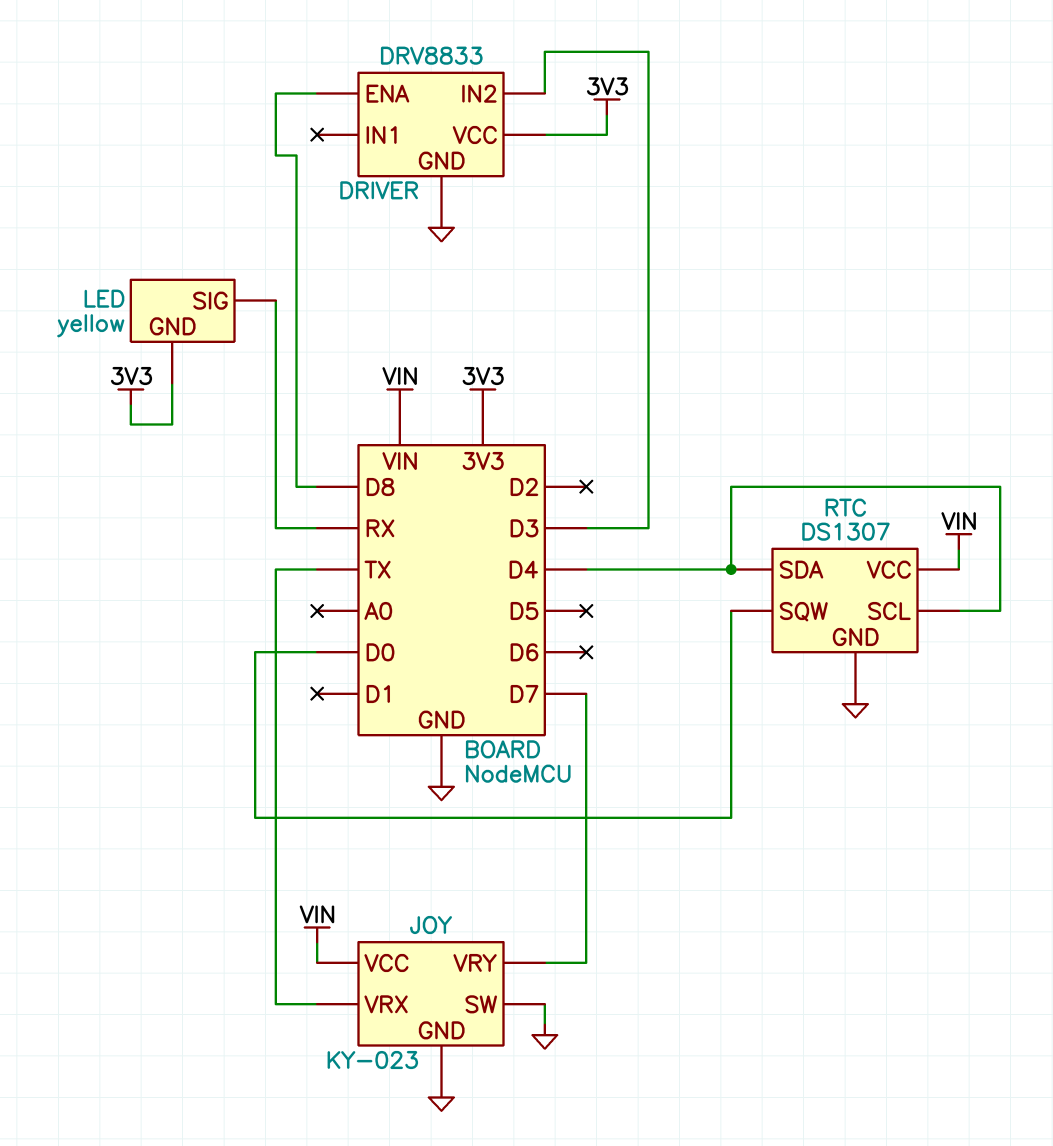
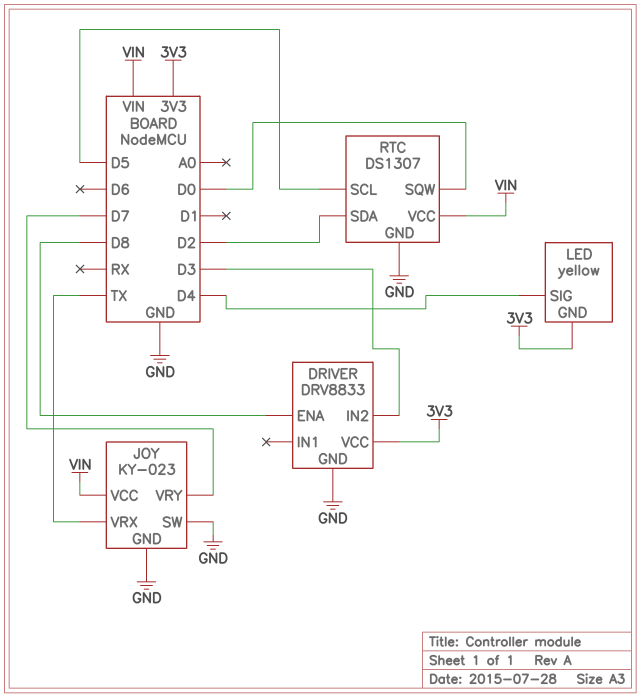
LED pin SIG: RX -> D4
RTC pin SCL: D4 -> D5
RTC pin SDA: D4 -> D2

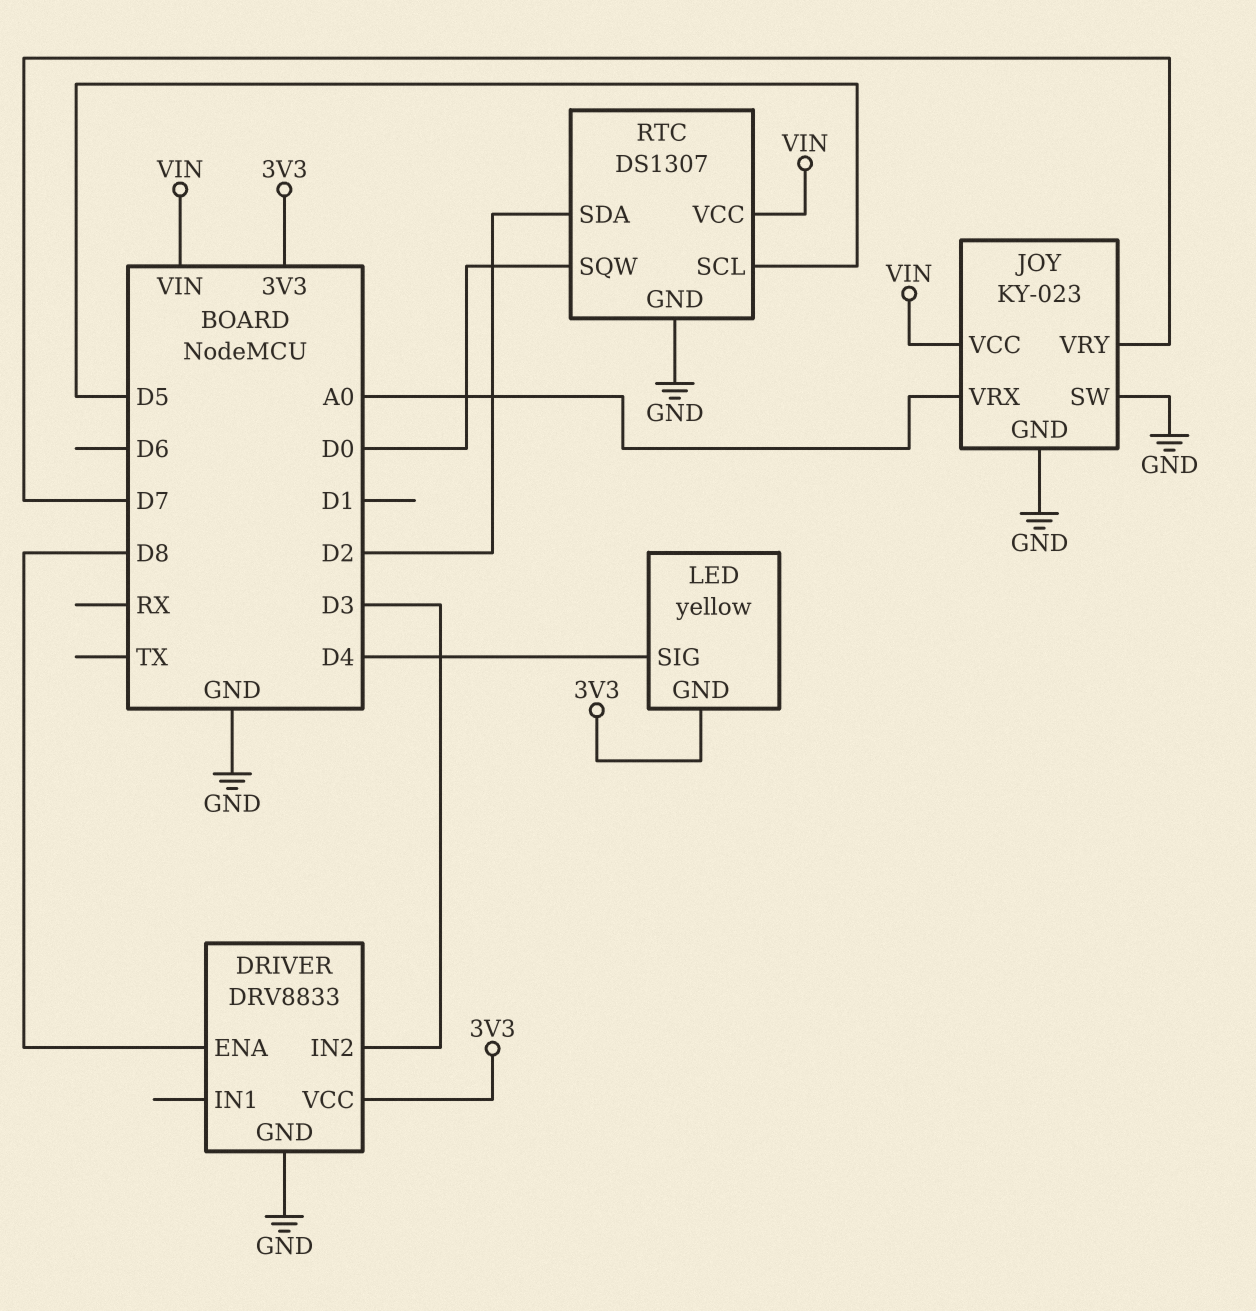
JOY pin VRX: TX -> A0

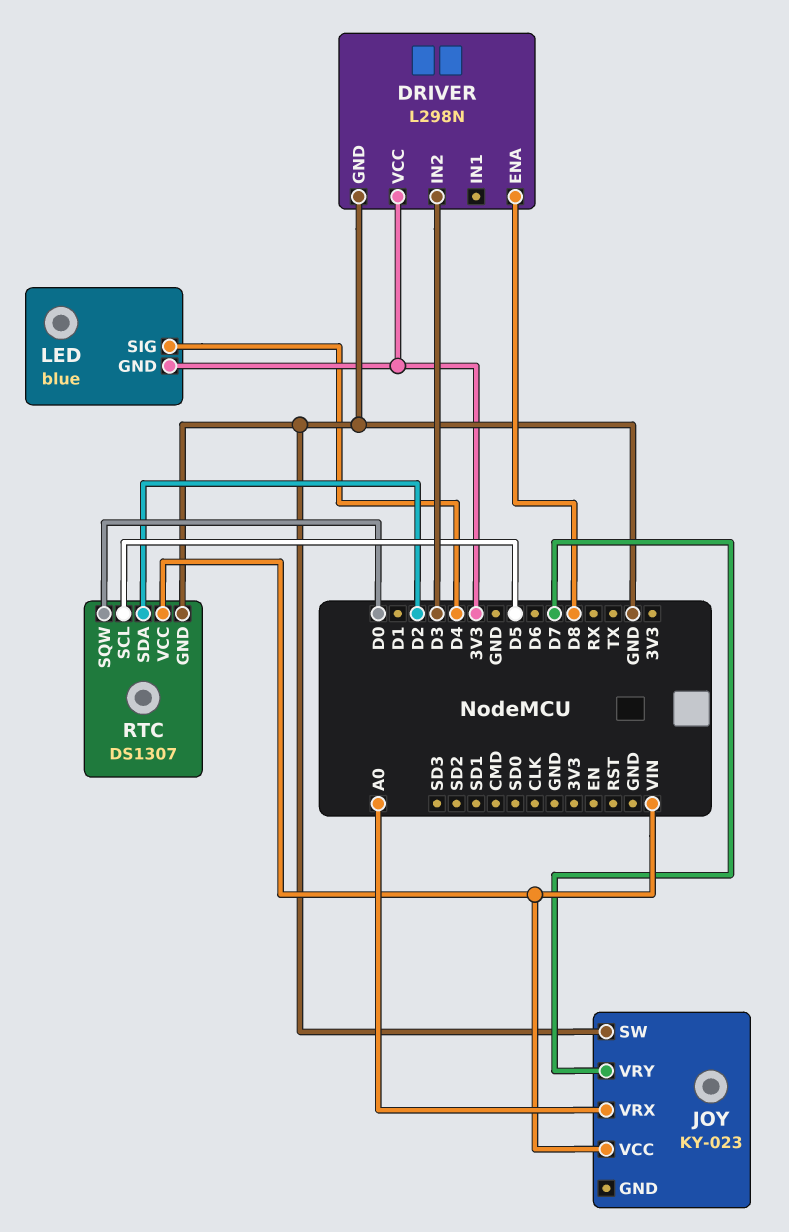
DRIVER: DRV8833 -> L298N
JOY pin GND: GND -> none
LED: yellow -> blue

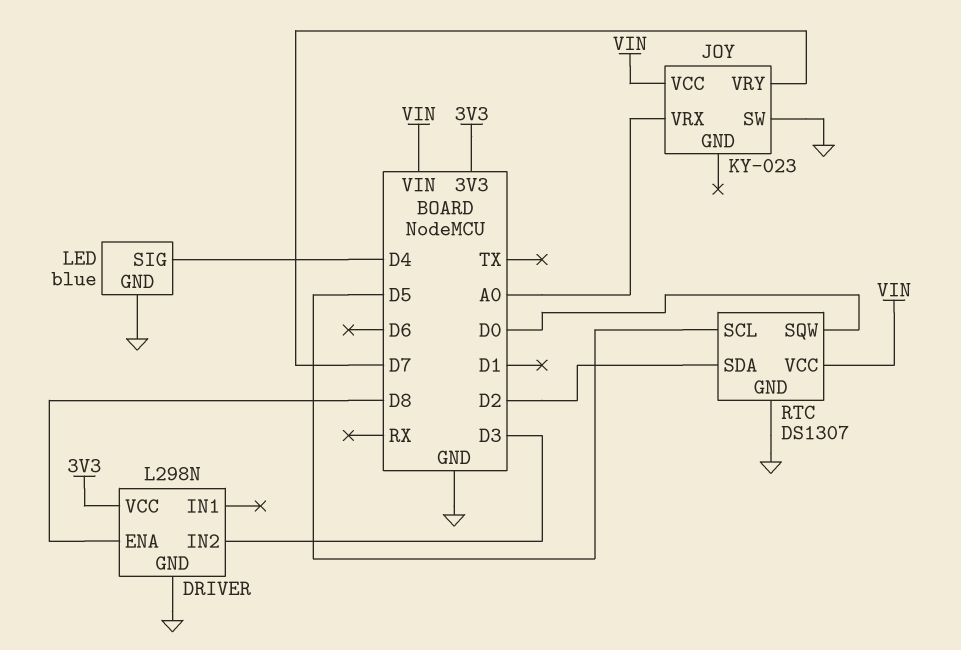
LED pin GND: 3V3 -> GND

